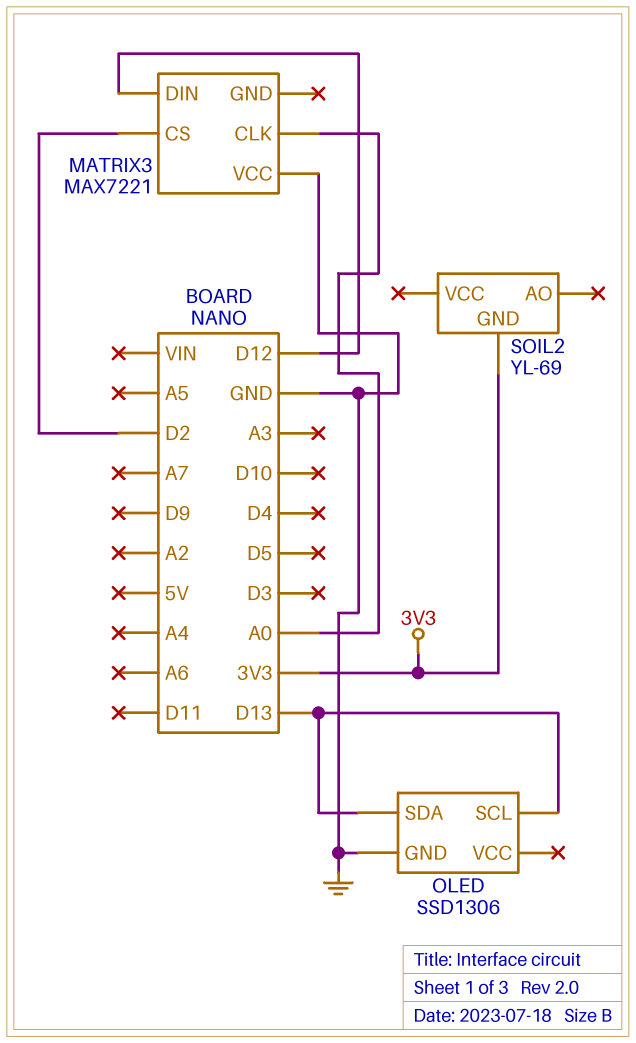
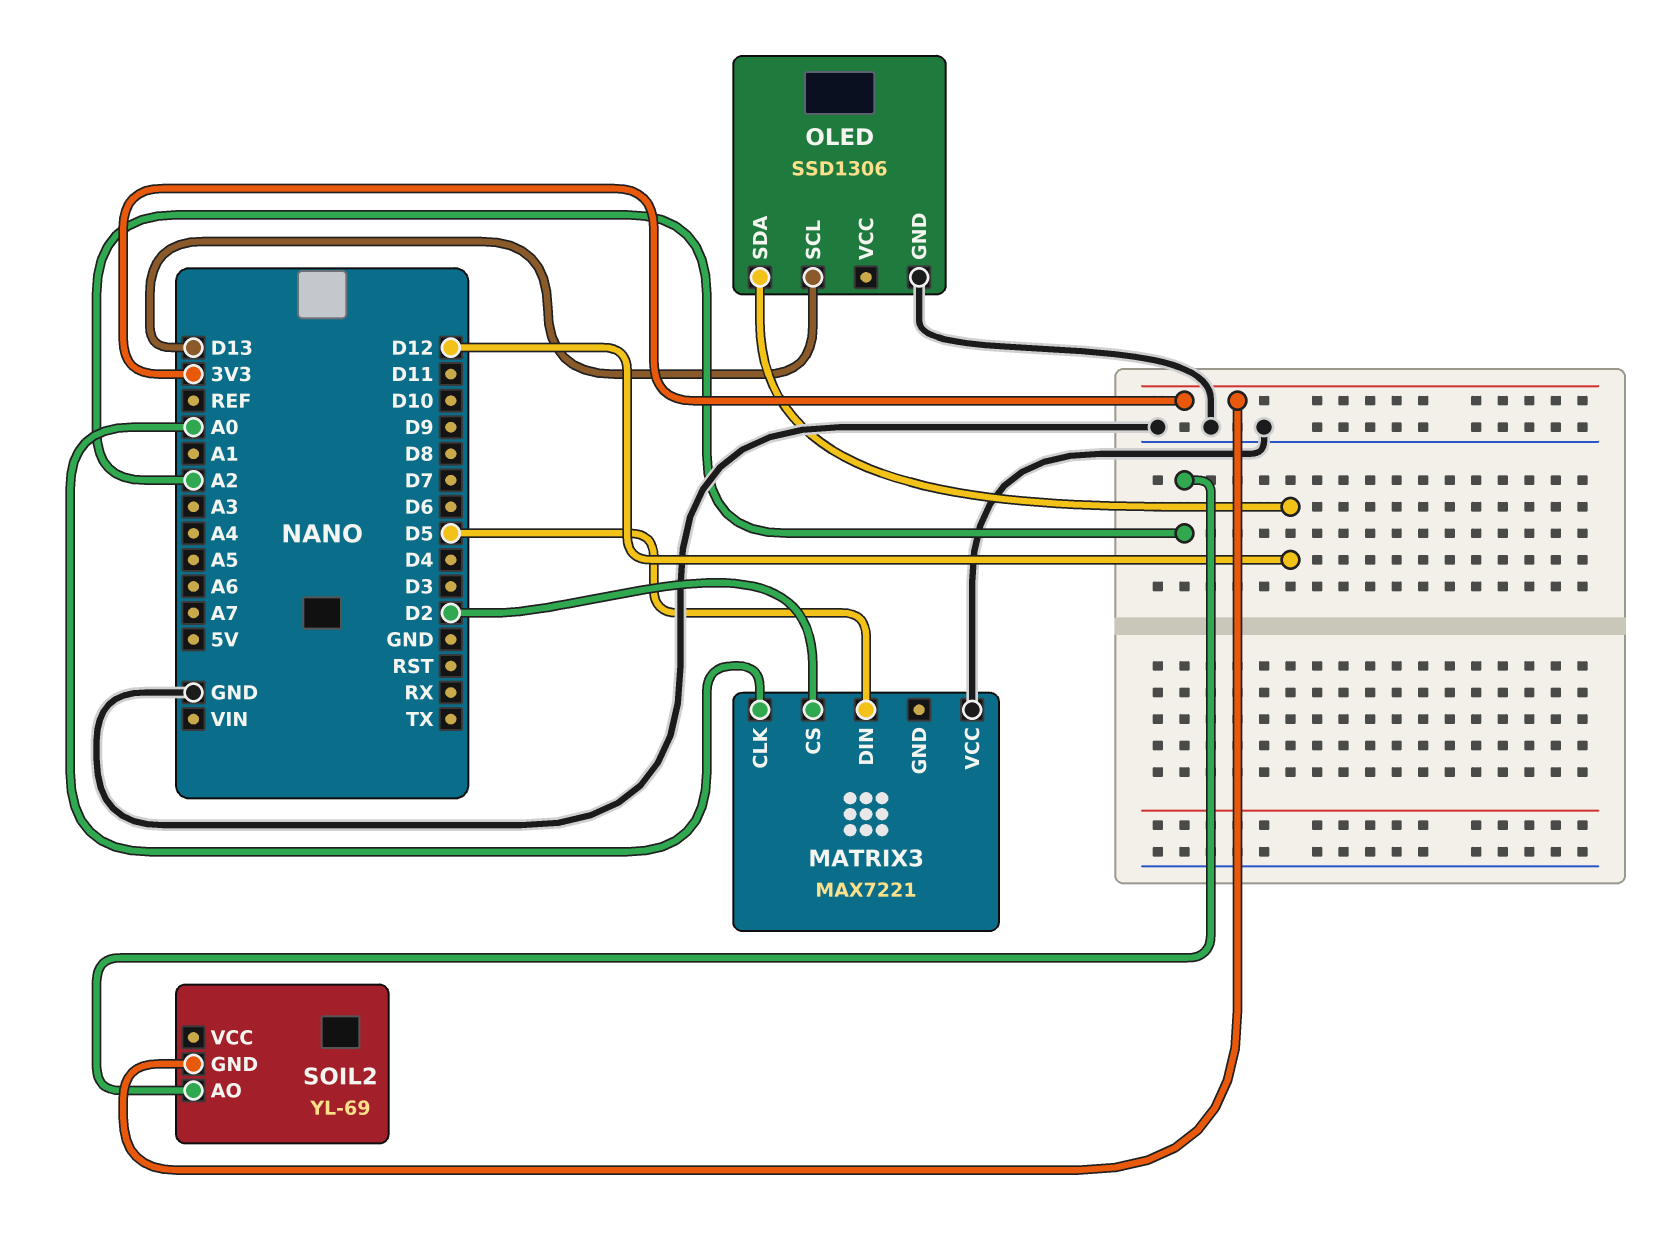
MATRIX3 pin DIN: D12 -> D5
OLED pin SDA: D13 -> D12
SOIL2 pin AO: none -> A2

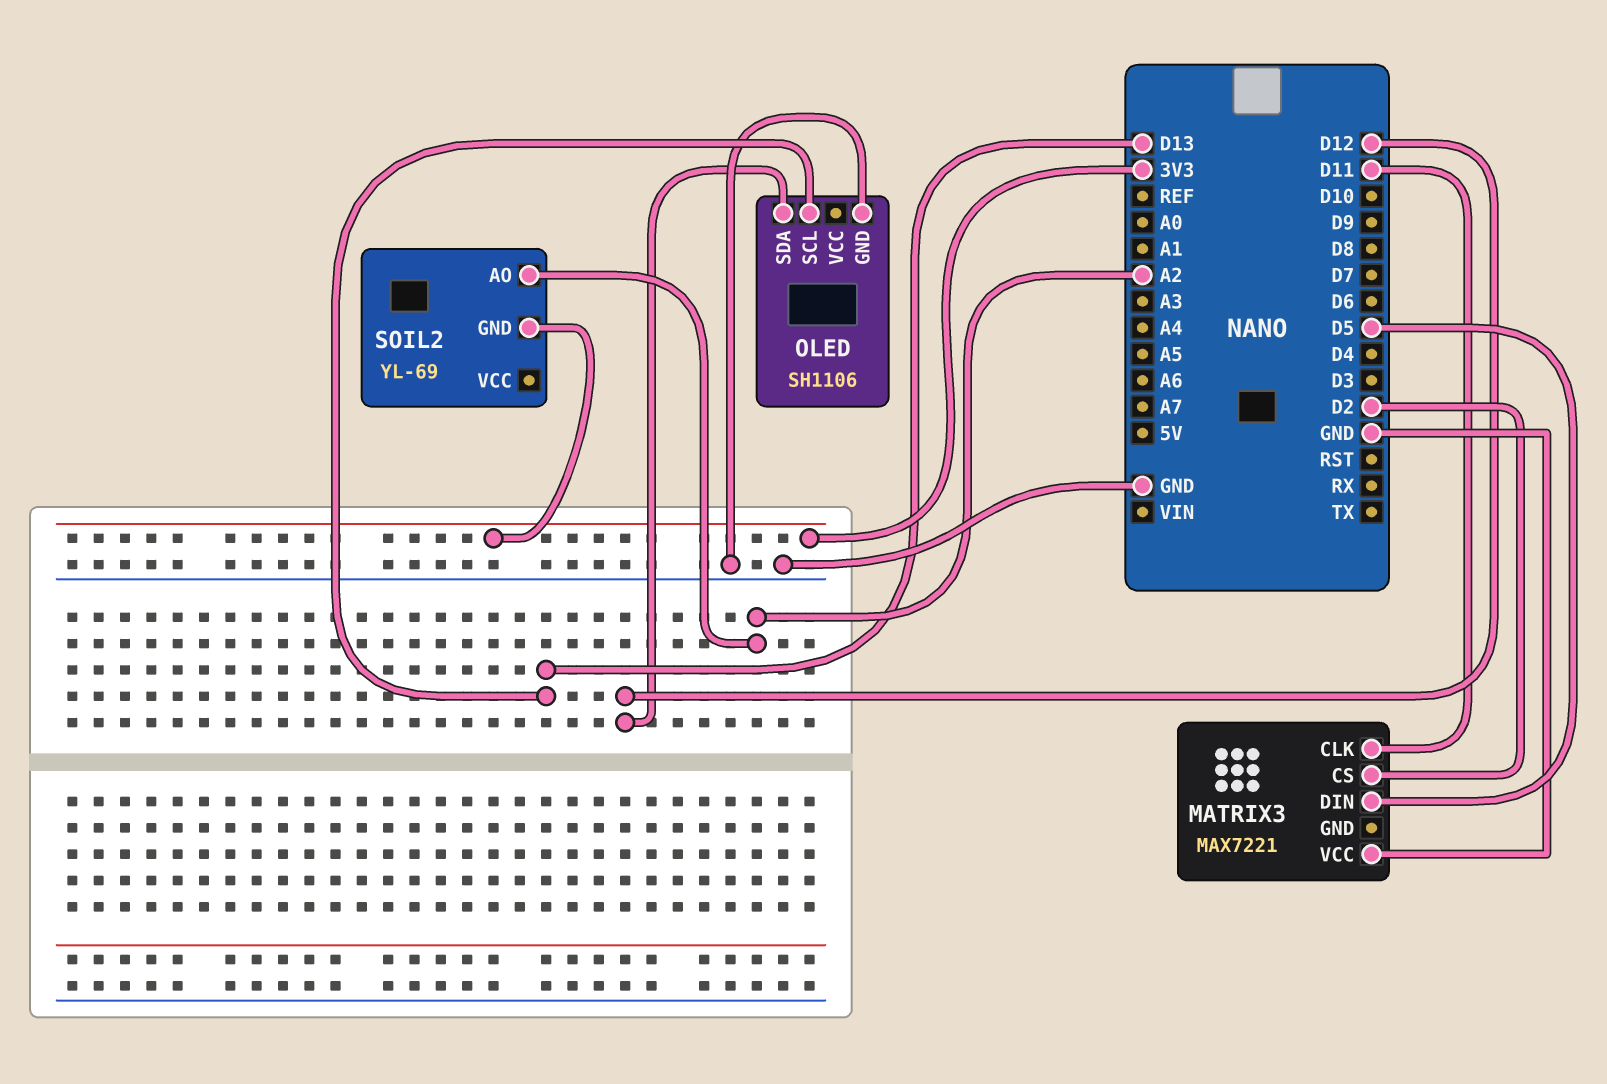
MATRIX3 pin CLK: A0 -> D11
OLED: SSD1306 -> SH1106

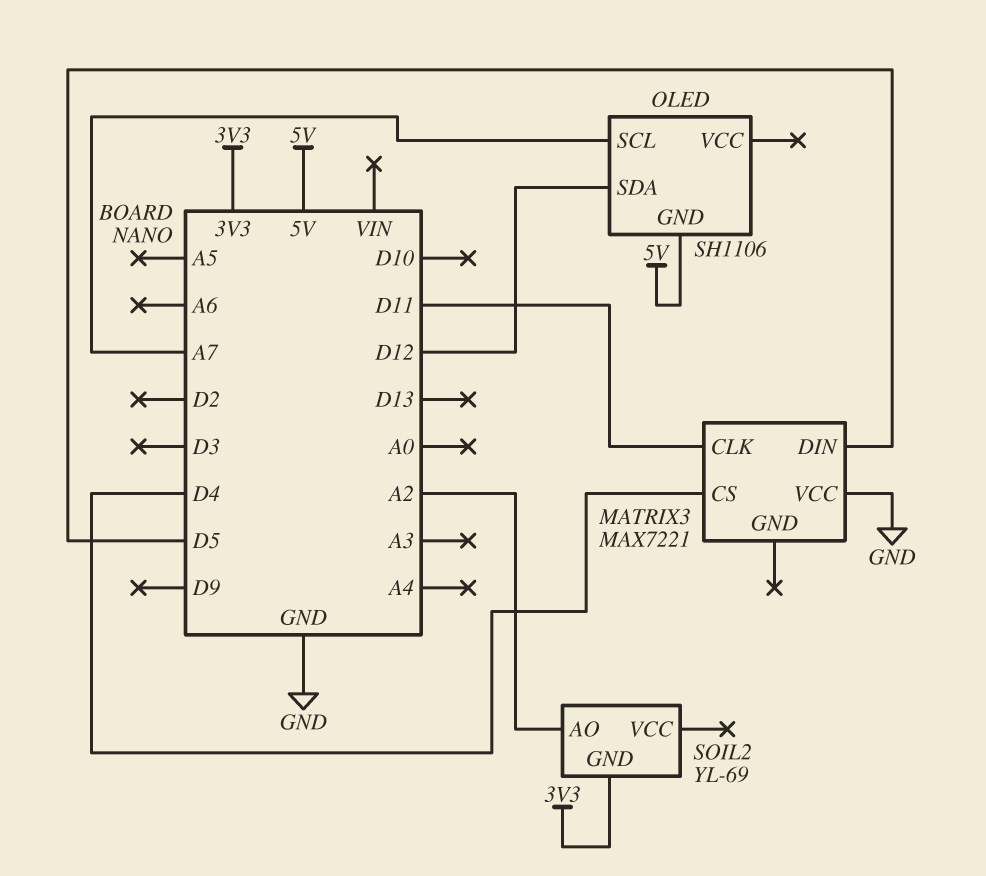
MATRIX3 pin CS: D2 -> D4
OLED pin GND: GND -> 5V
OLED pin SCL: D13 -> A7

